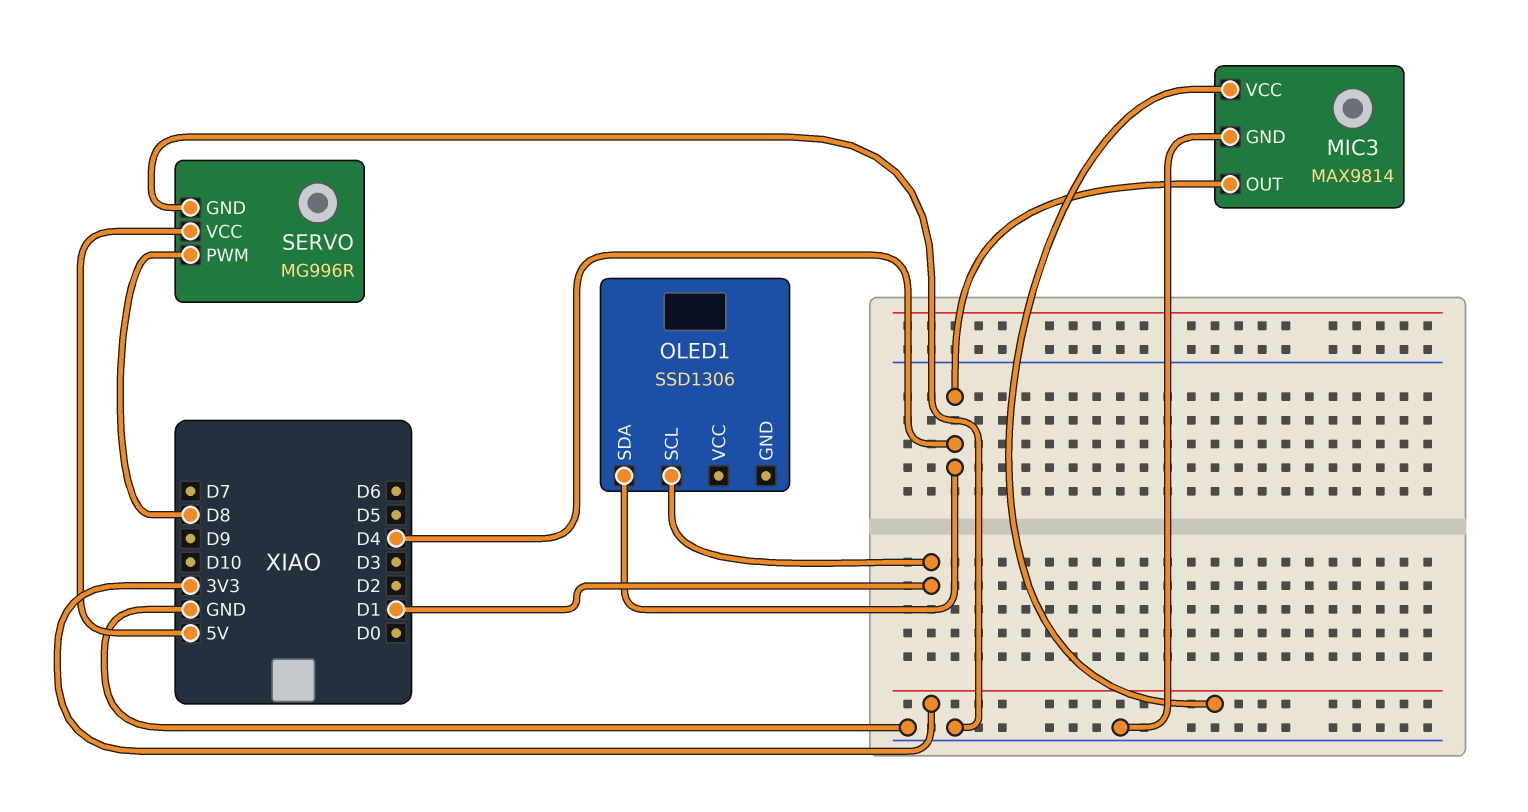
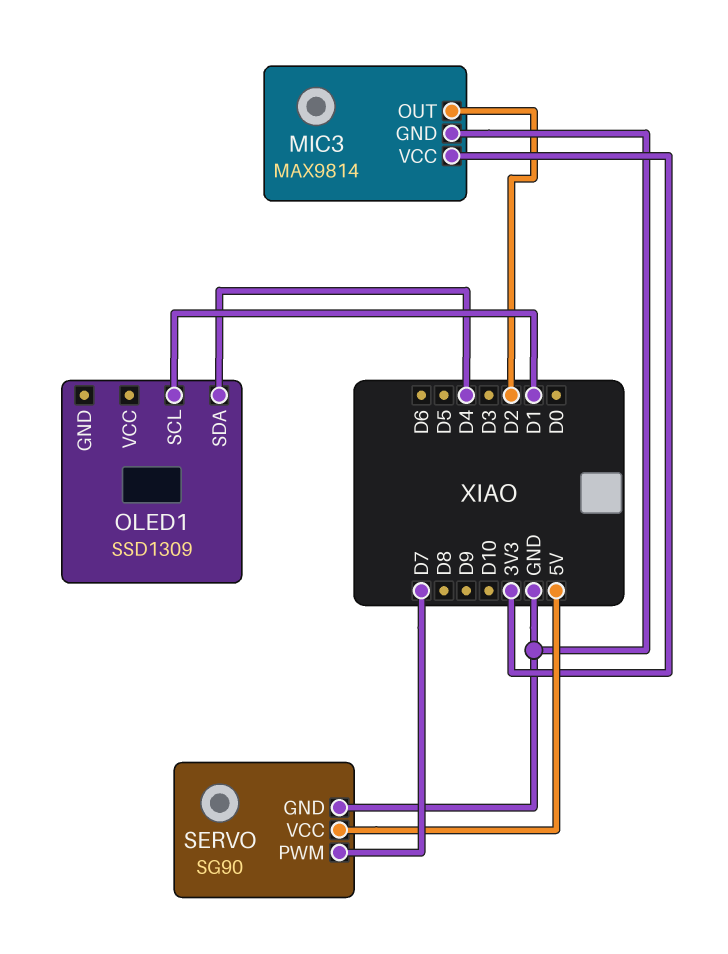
MIC3 pin OUT: D4 -> D2
OLED1: SSD1306 -> SSD1309
SERVO: MG996R -> SG90
SERVO pin PWM: D8 -> D7

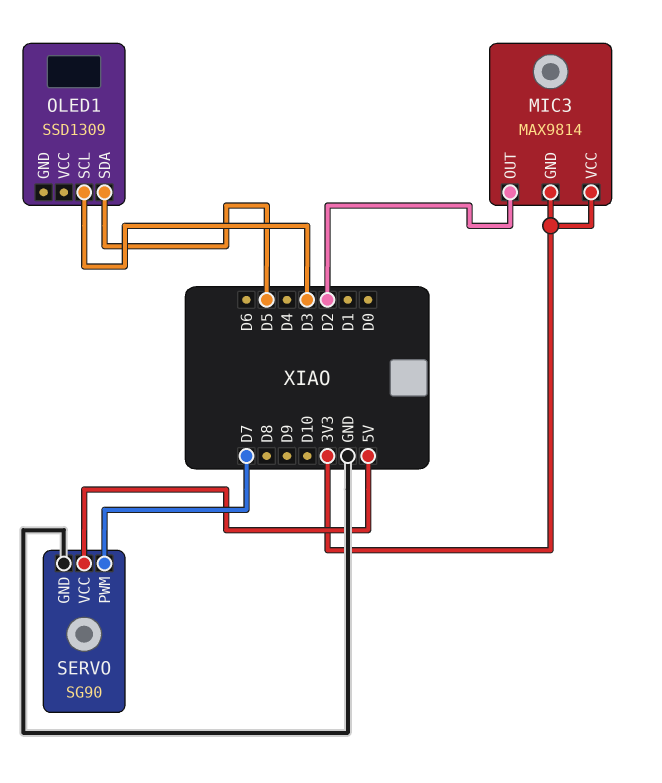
MIC3 pin GND: GND -> 3V3
OLED1 pin SCL: D1 -> D3
OLED1 pin SDA: D4 -> D5

